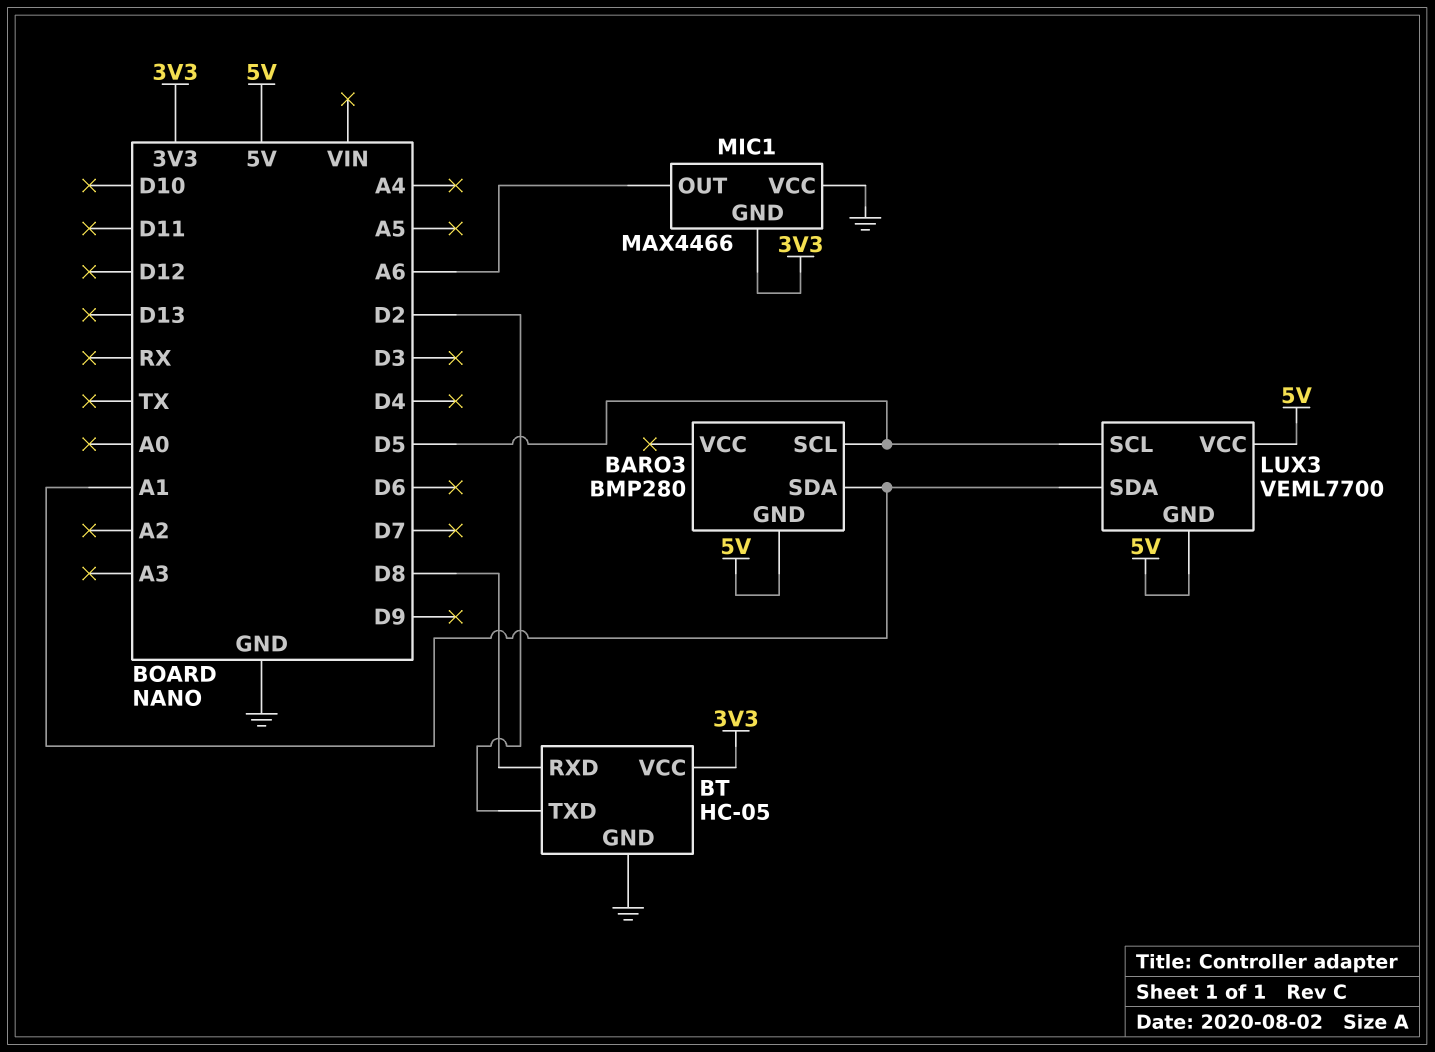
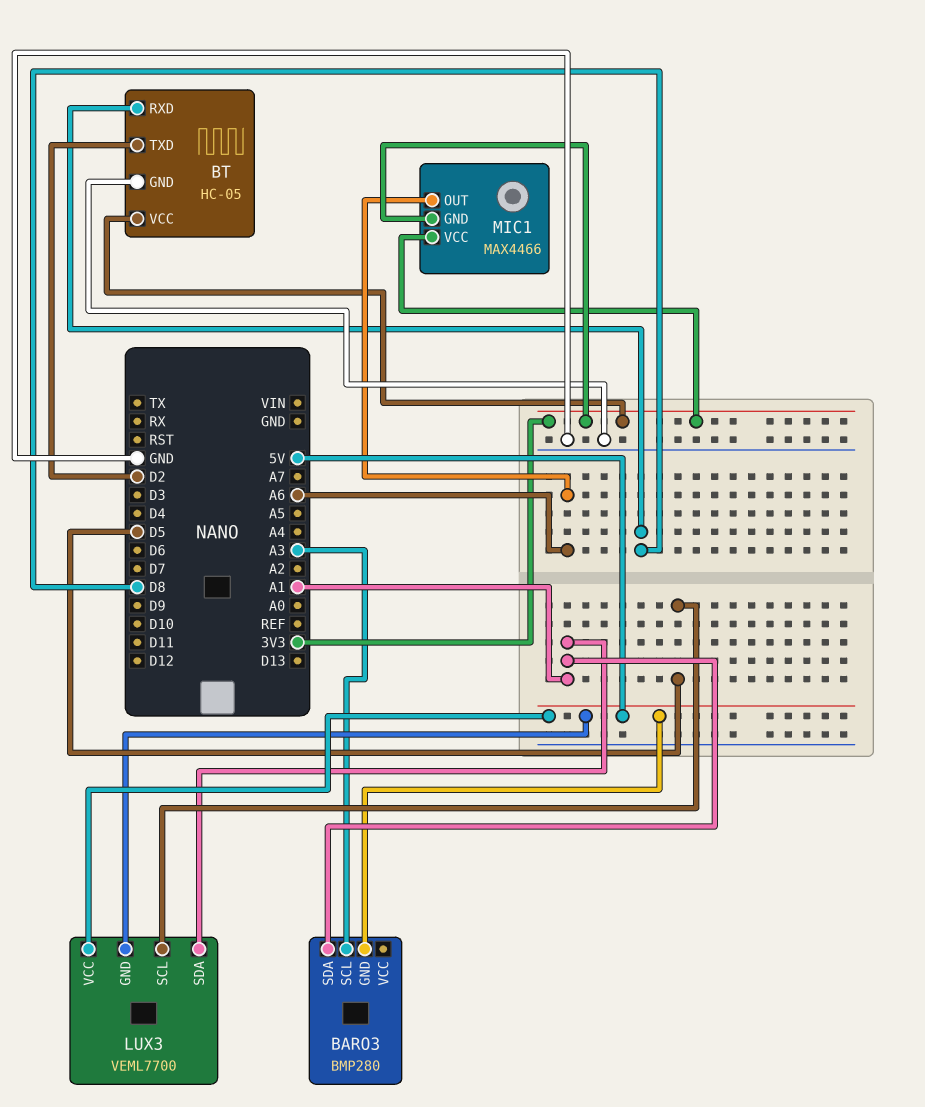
BARO3 pin SCL: D5 -> A3
MIC1 pin VCC: GND -> 3V3

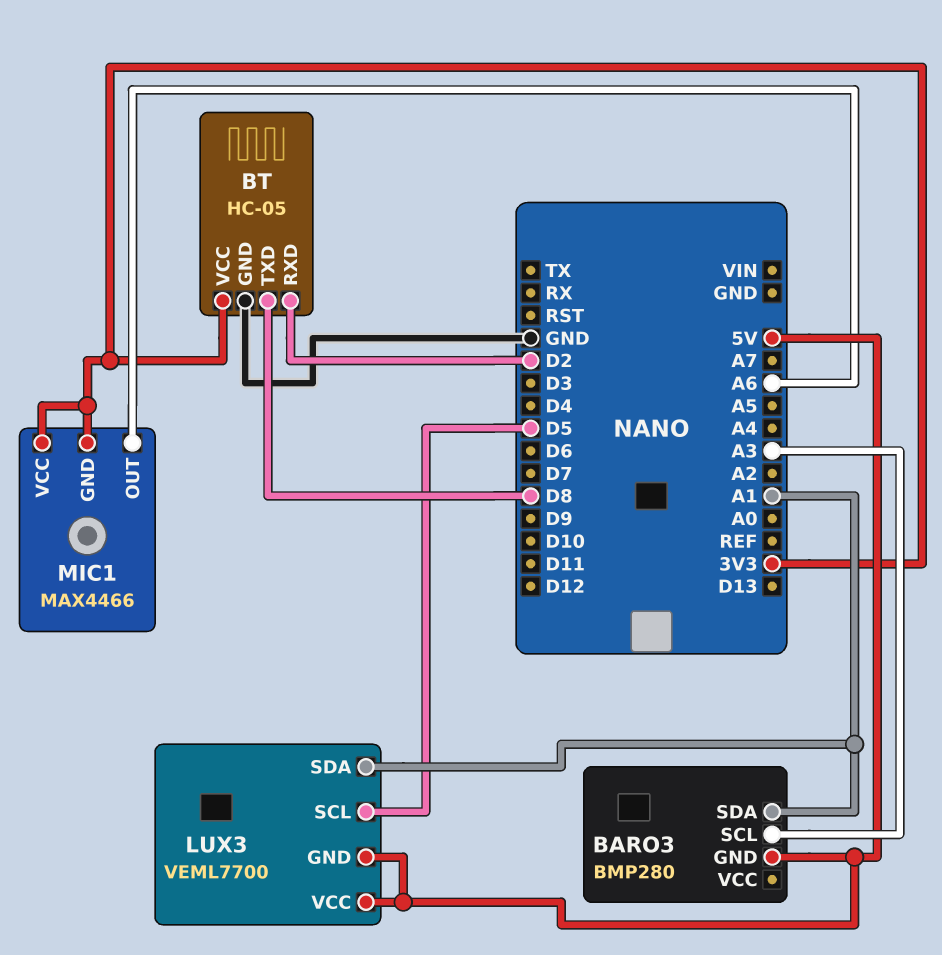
BT pin RXD: D8 -> D2
BT pin TXD: D2 -> D8

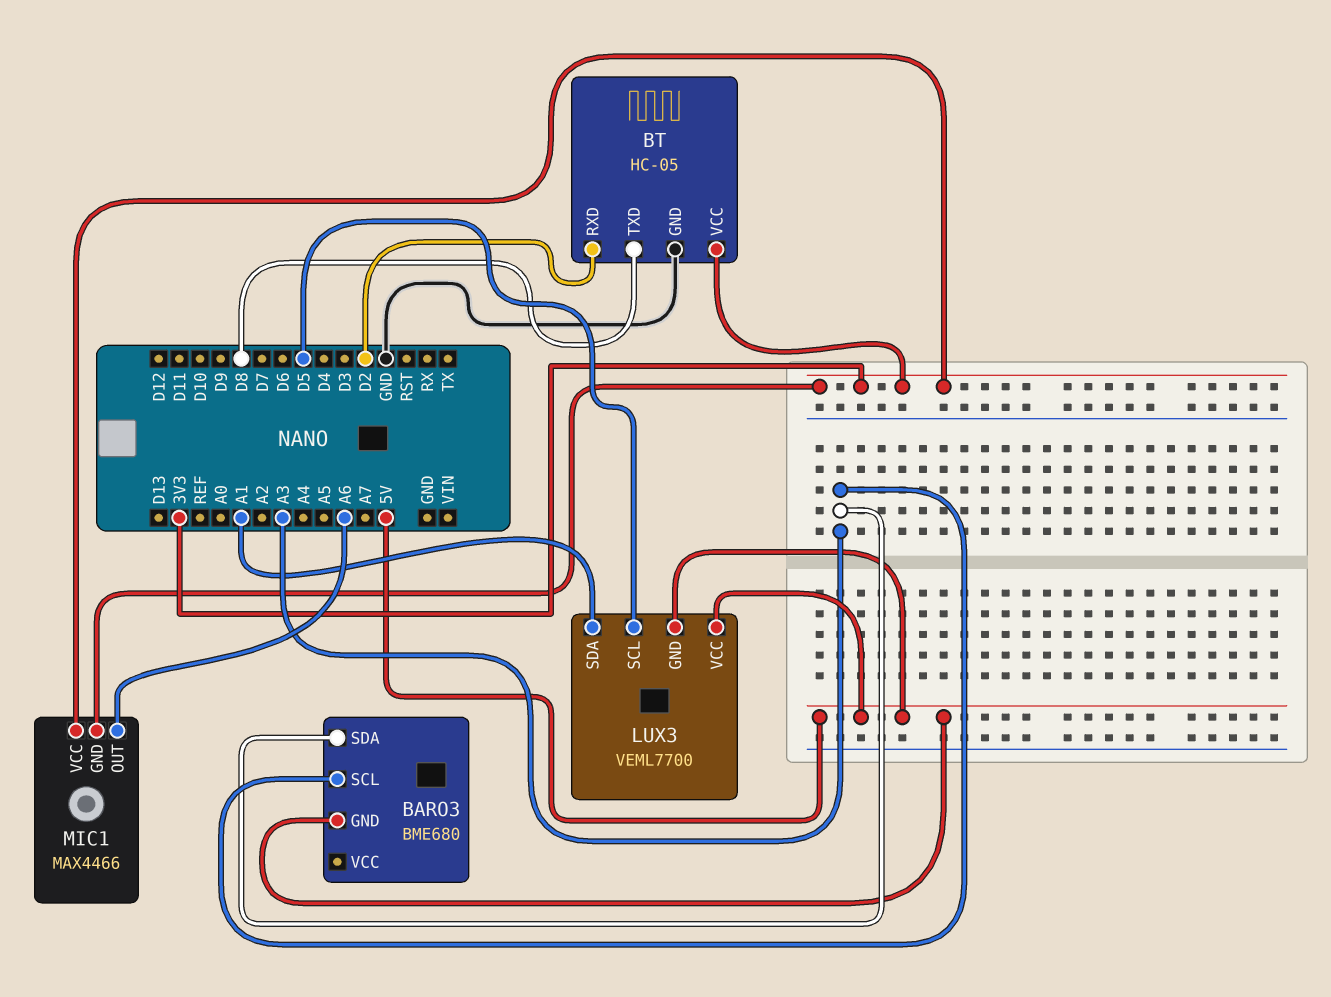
BARO3: BMP280 -> BME680
BARO3 pin SDA: A1 -> A3

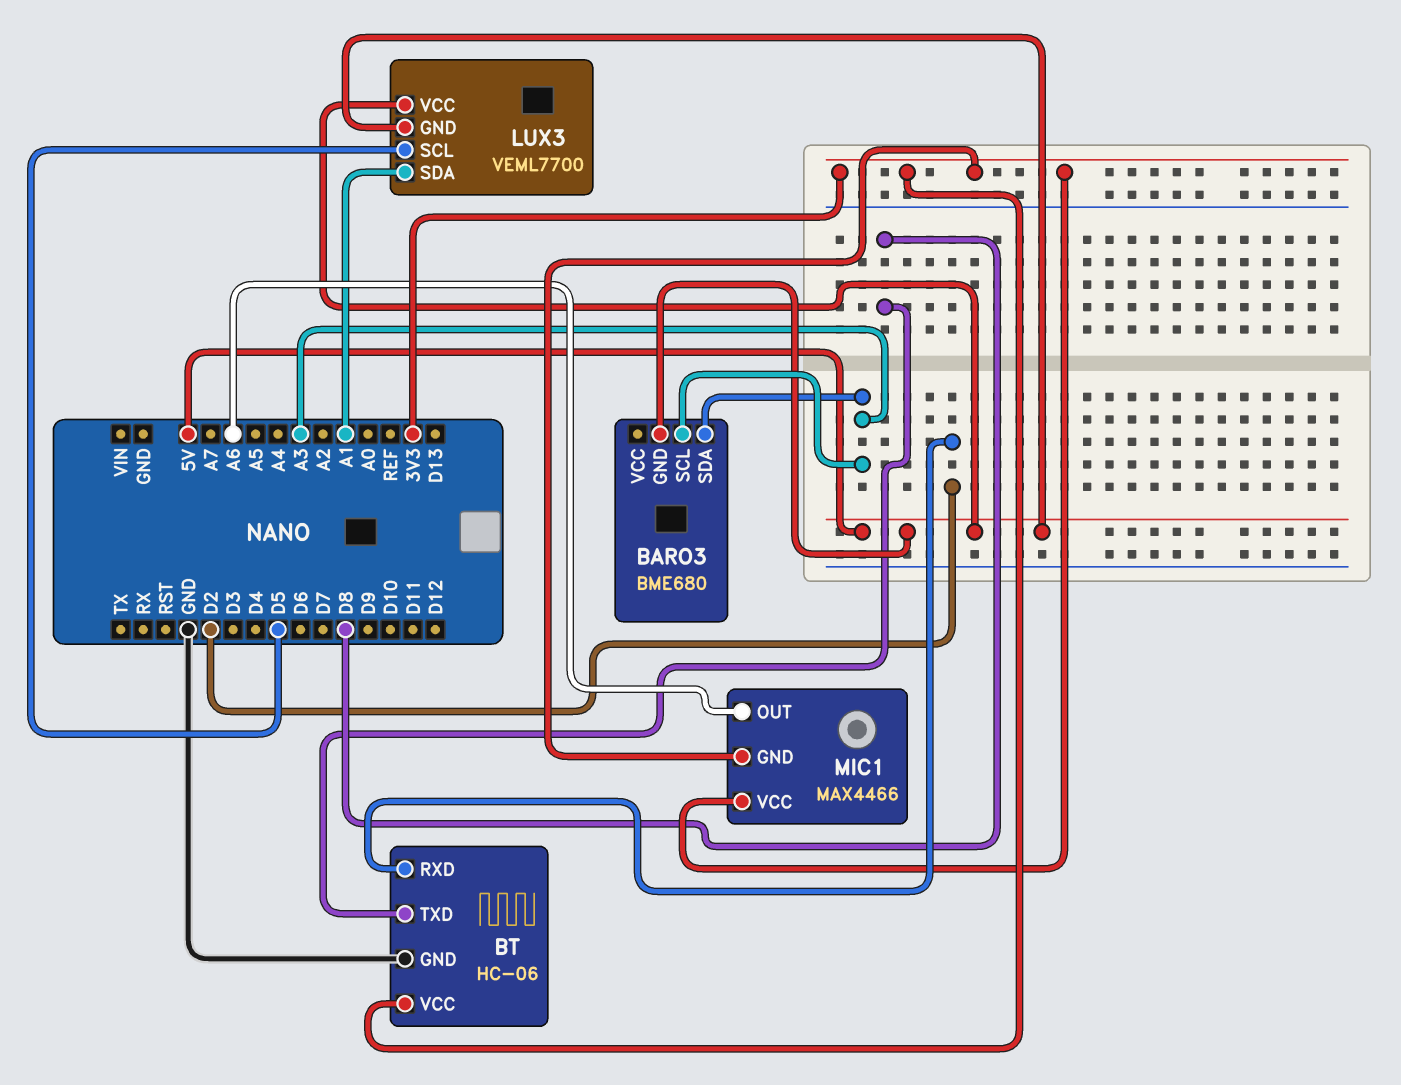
BT: HC-05 -> HC-06

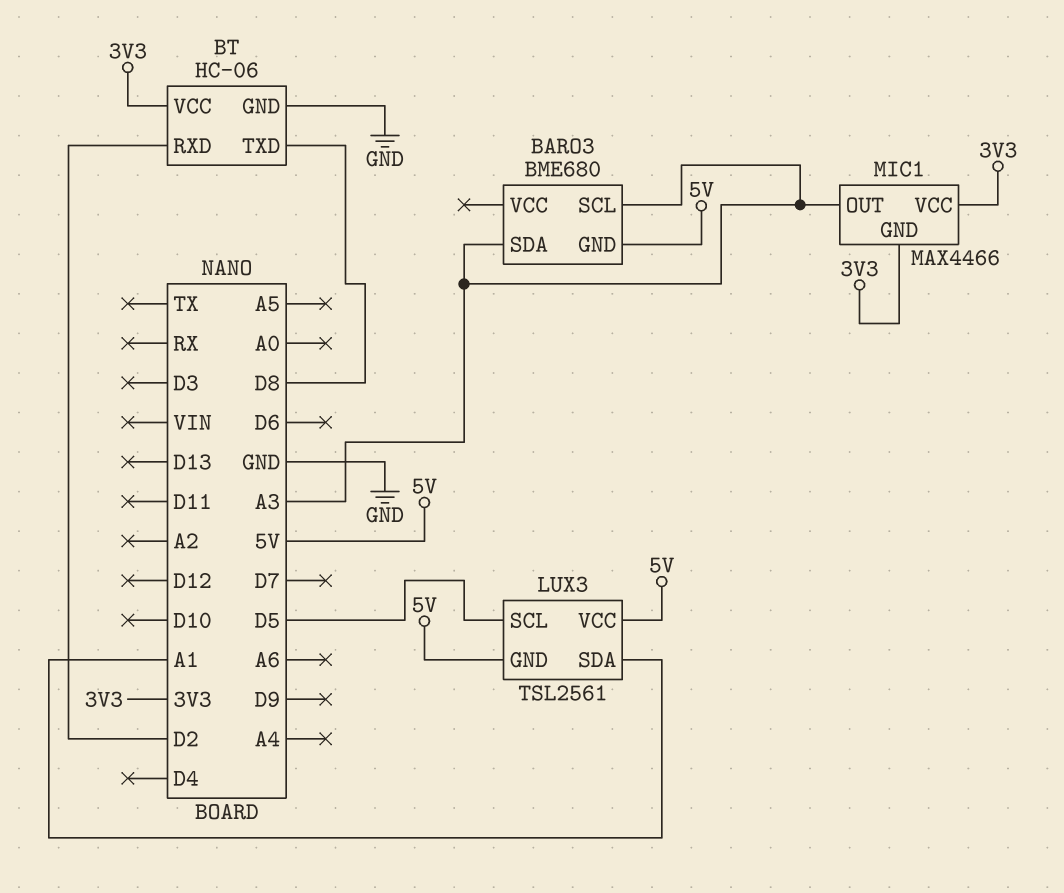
LUX3: VEML7700 -> TSL2561
MIC1 pin OUT: A6 -> A3

